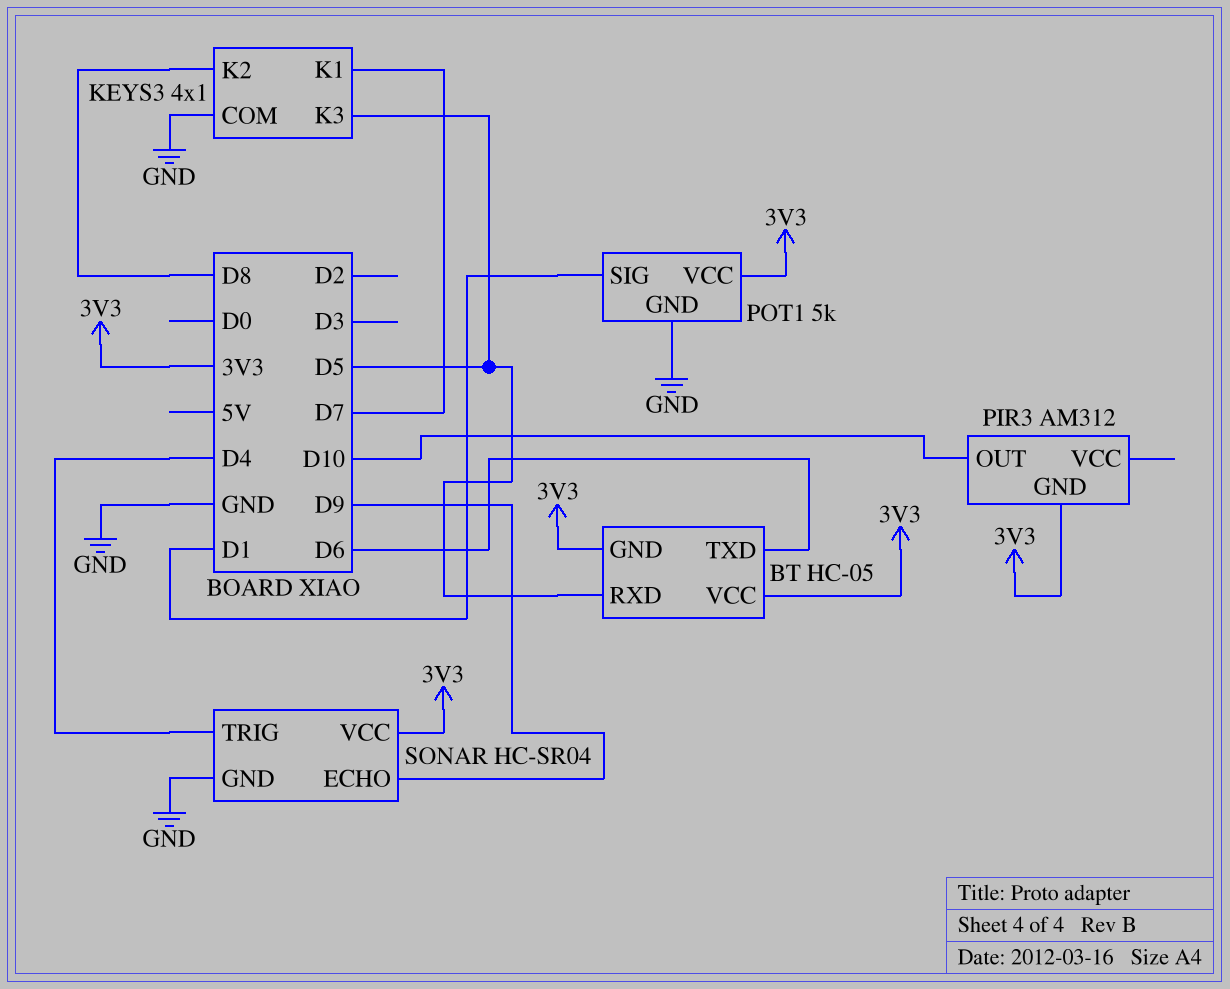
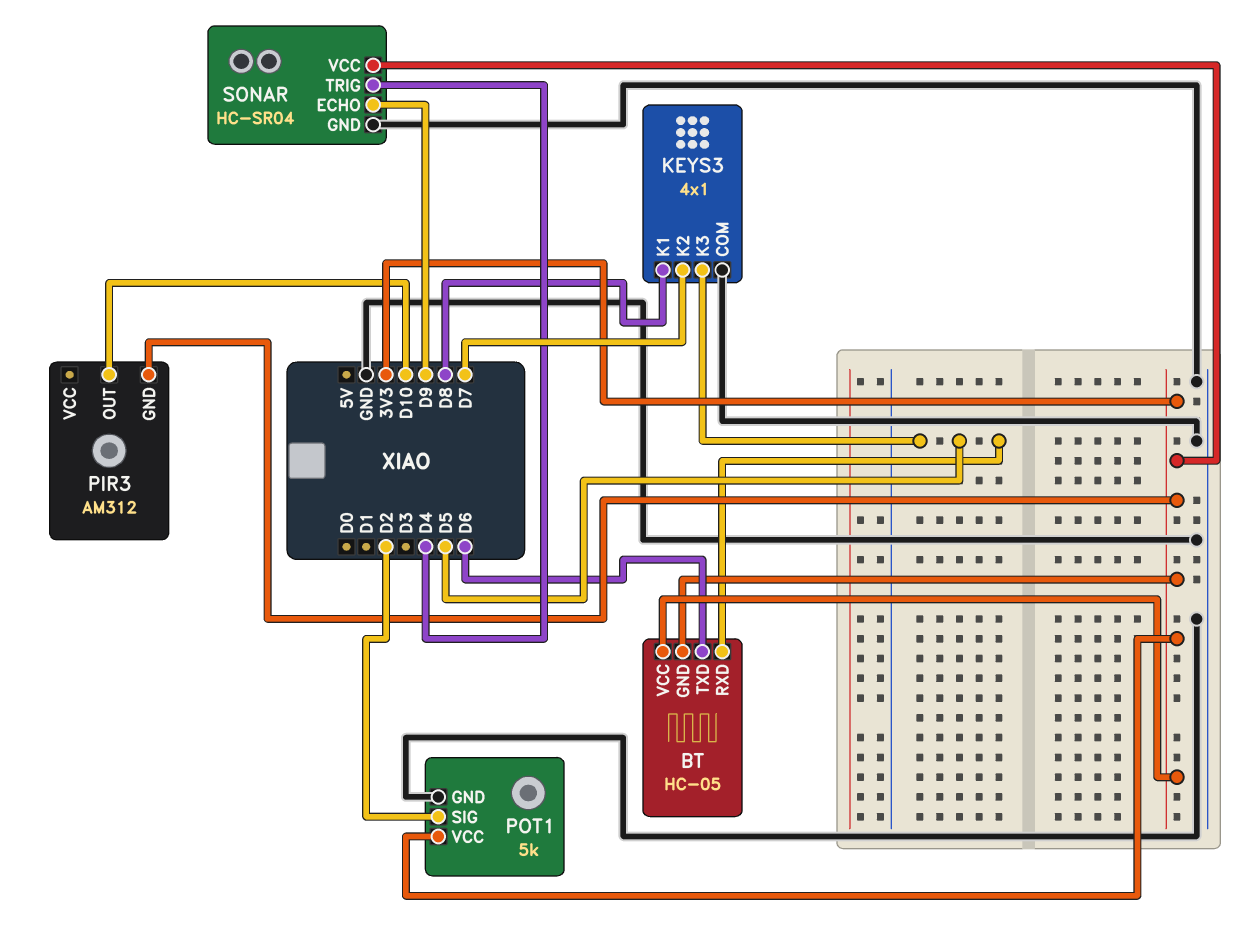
KEYS3 pin K1: D7 -> D8
KEYS3 pin K2: D8 -> D7
POT1 pin SIG: D1 -> D2

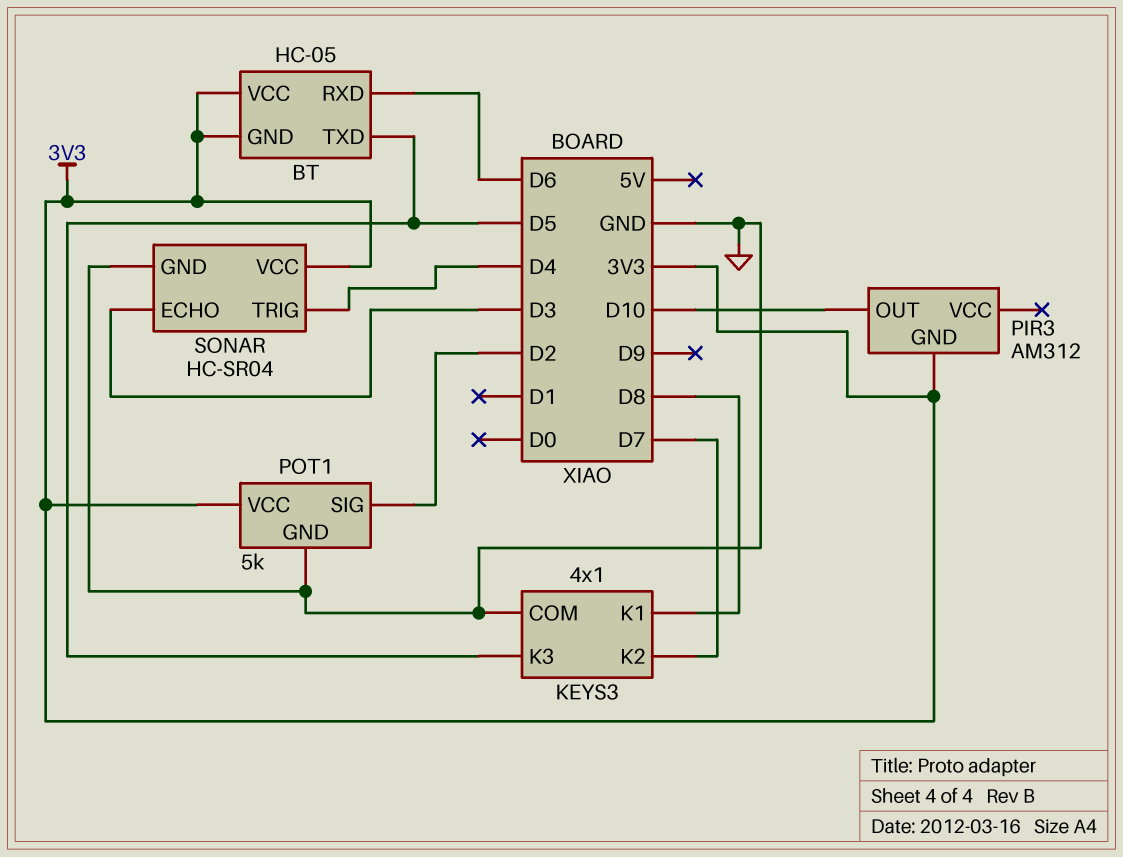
BT pin RXD: D5 -> D6
BT pin TXD: D6 -> D5
SONAR pin ECHO: D9 -> D3

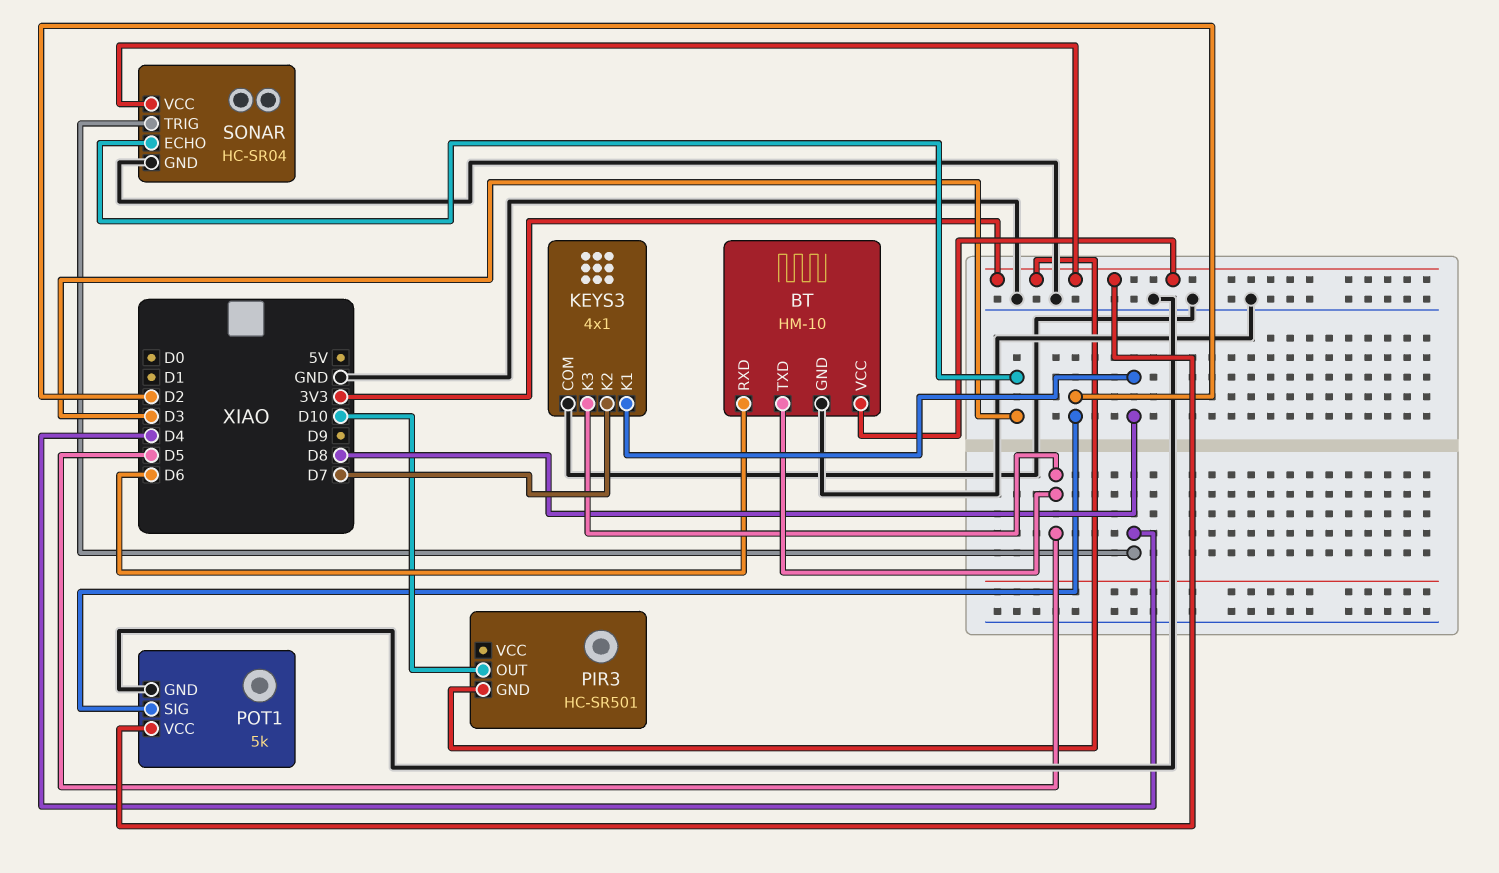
BT: HC-05 -> HM-10
BT pin GND: 3V3 -> GND
PIR3: AM312 -> HC-SR501

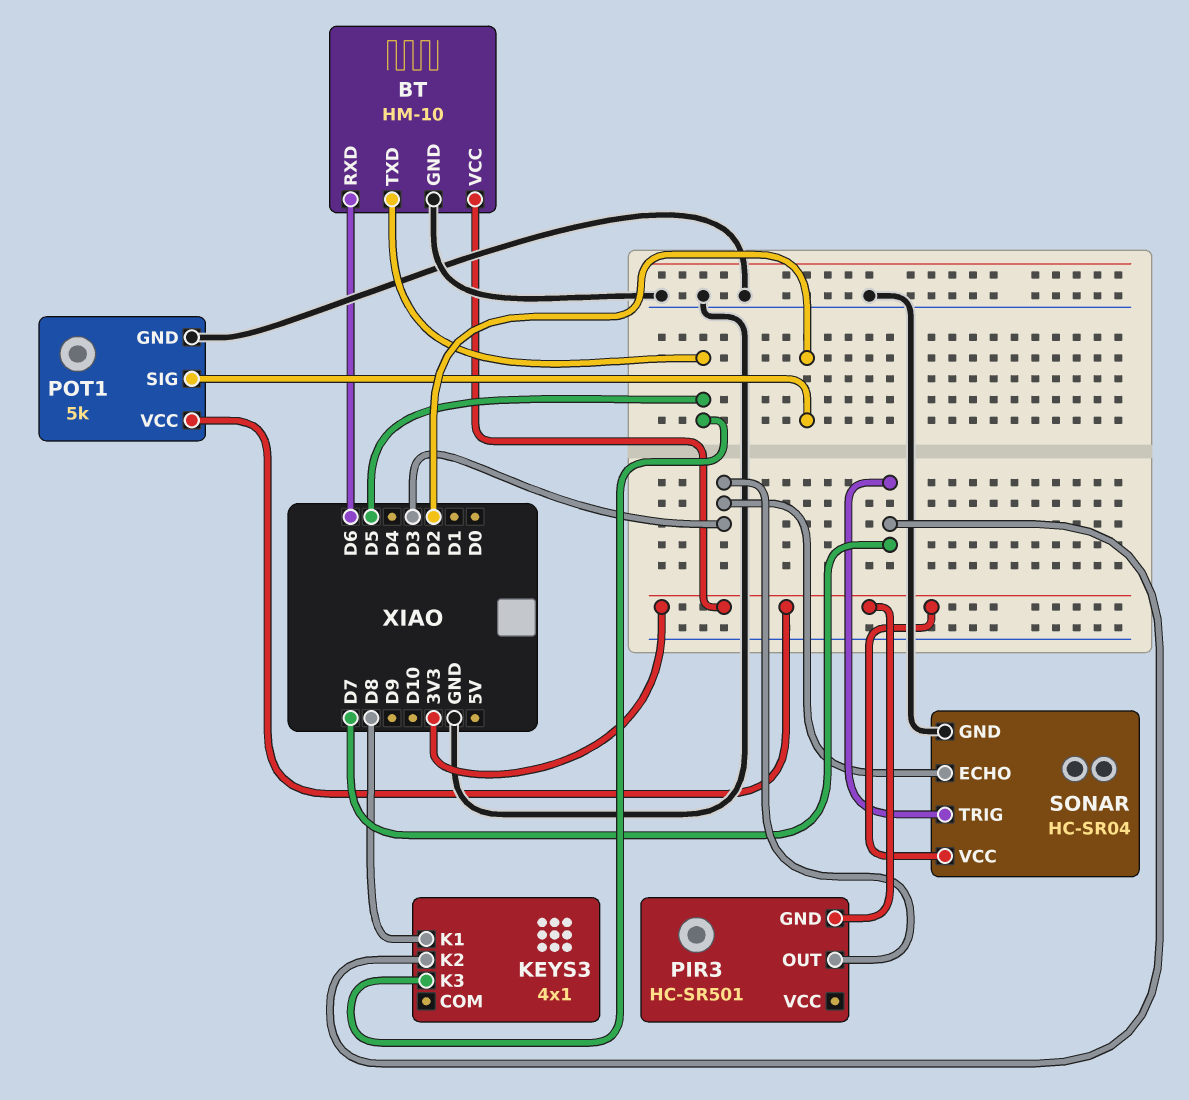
KEYS3 pin COM: GND -> none
PIR3 pin OUT: D10 -> D3
SONAR pin TRIG: D4 -> D7

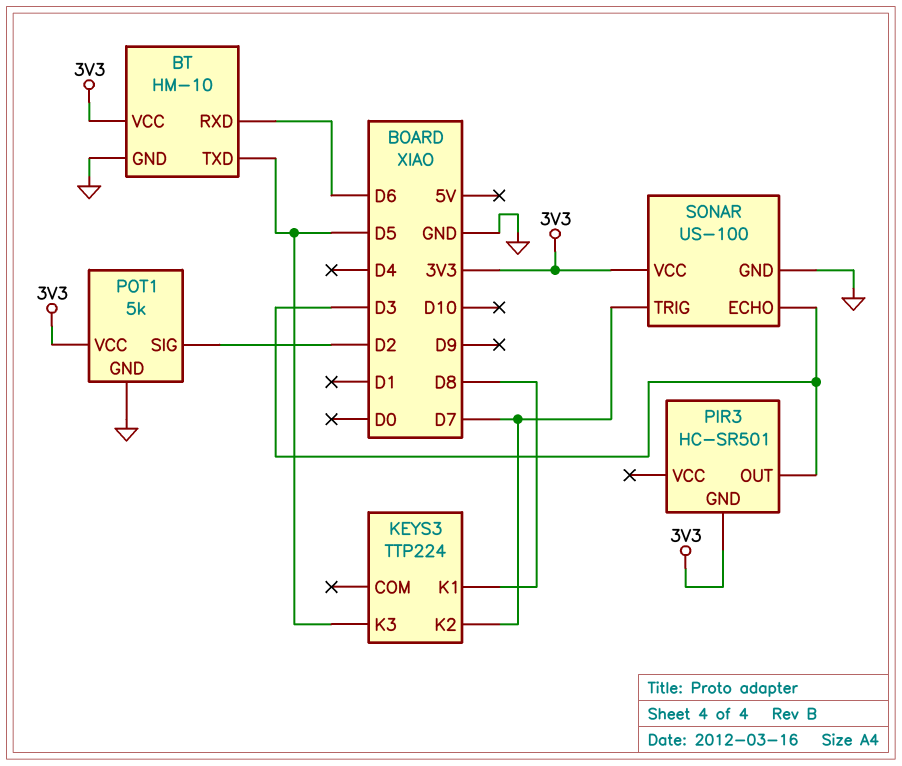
KEYS3: 4x1 -> TTP224
SONAR: HC-SR04 -> US-100

